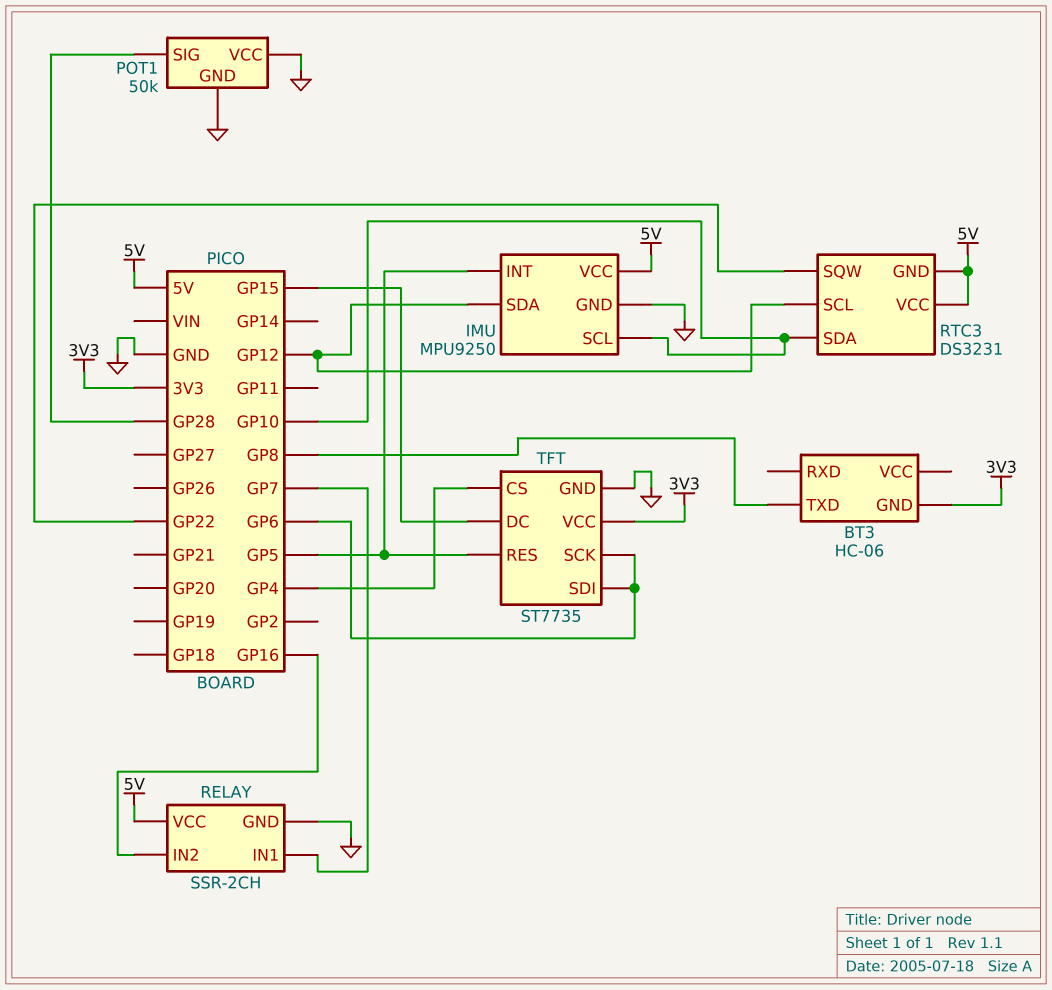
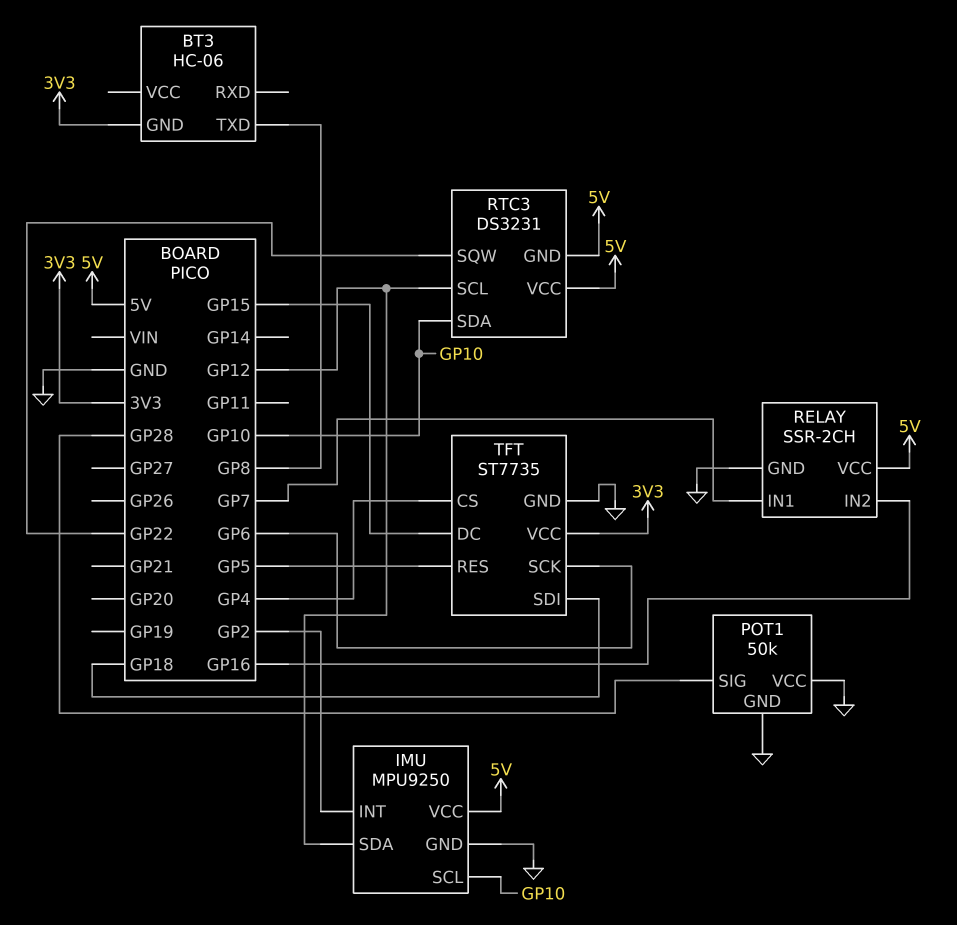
IMU pin INT: GP5 -> GP2
TFT pin SDI: GP6 -> GP18

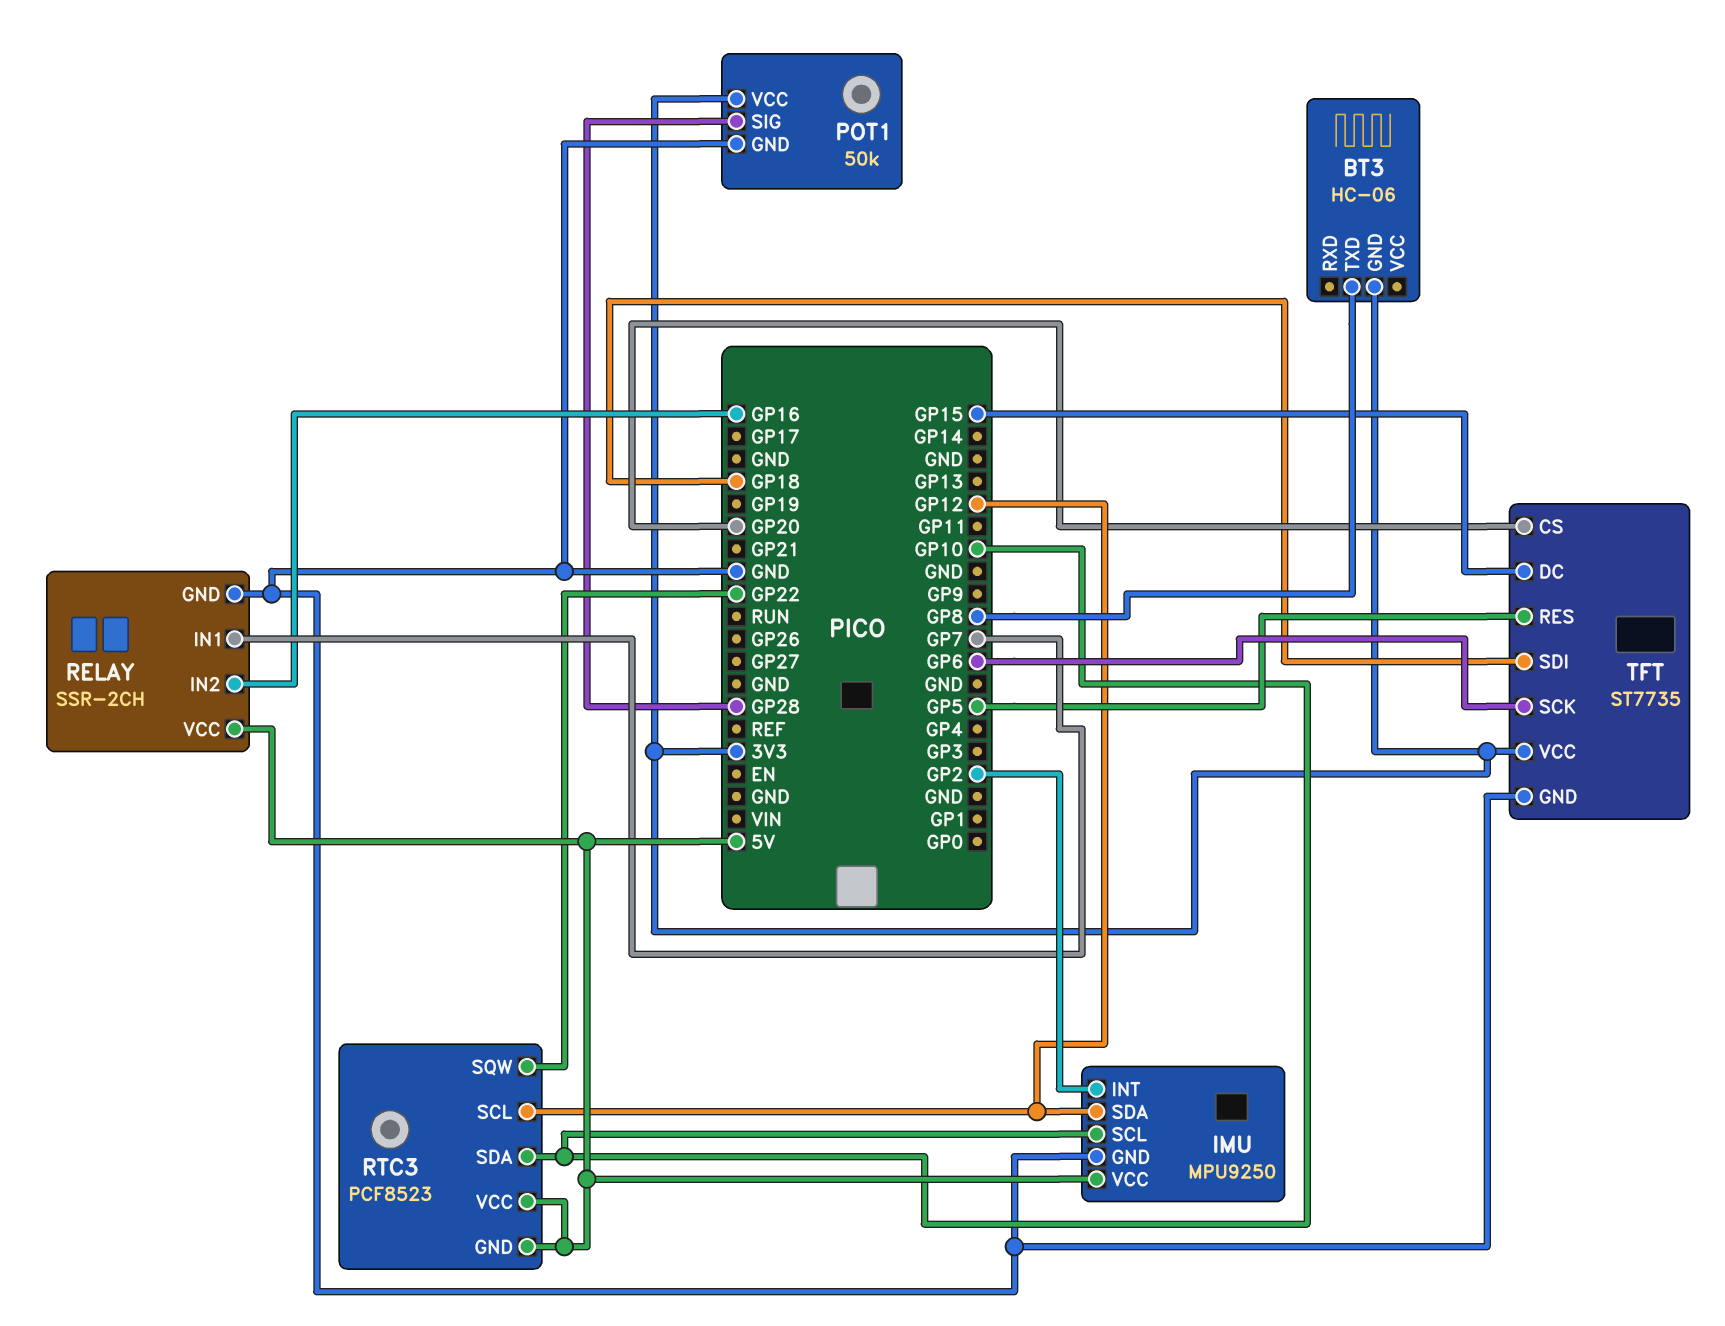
POT1 pin VCC: GND -> 3V3
RTC3: DS3231 -> PCF8523
TFT pin CS: GP4 -> GP20

